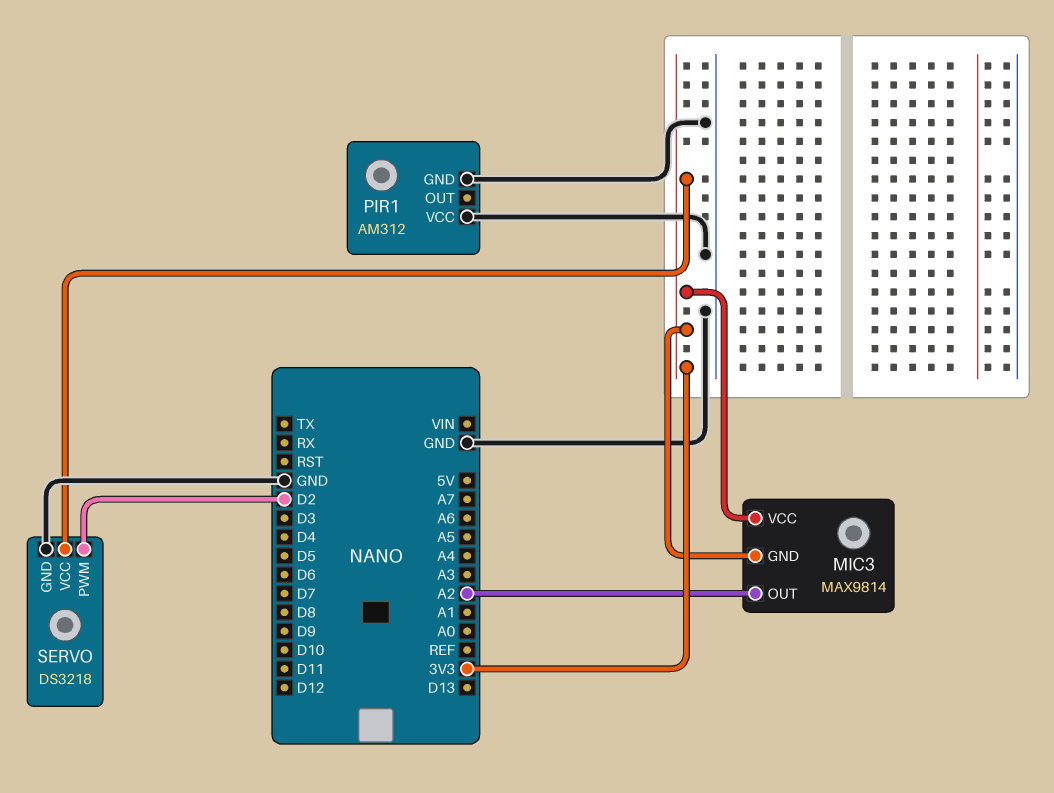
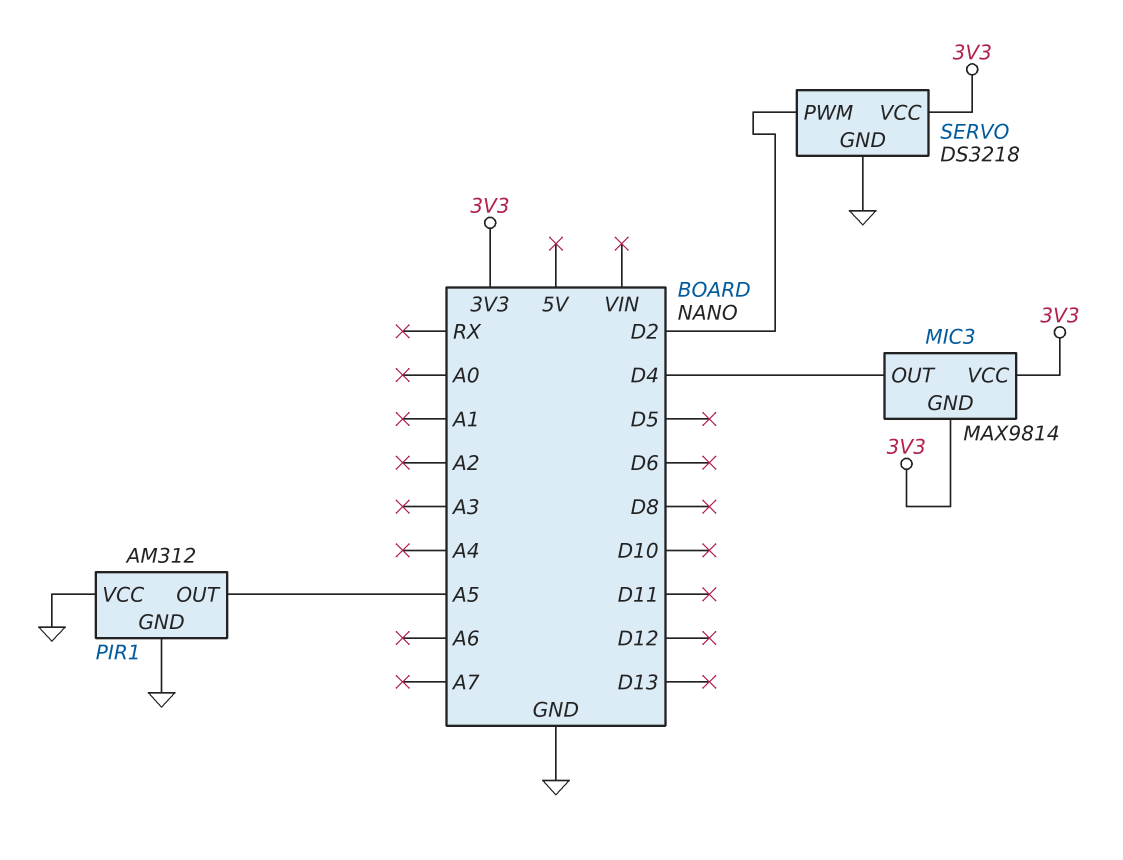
MIC3 pin OUT: A2 -> D4
PIR1 pin OUT: none -> A5

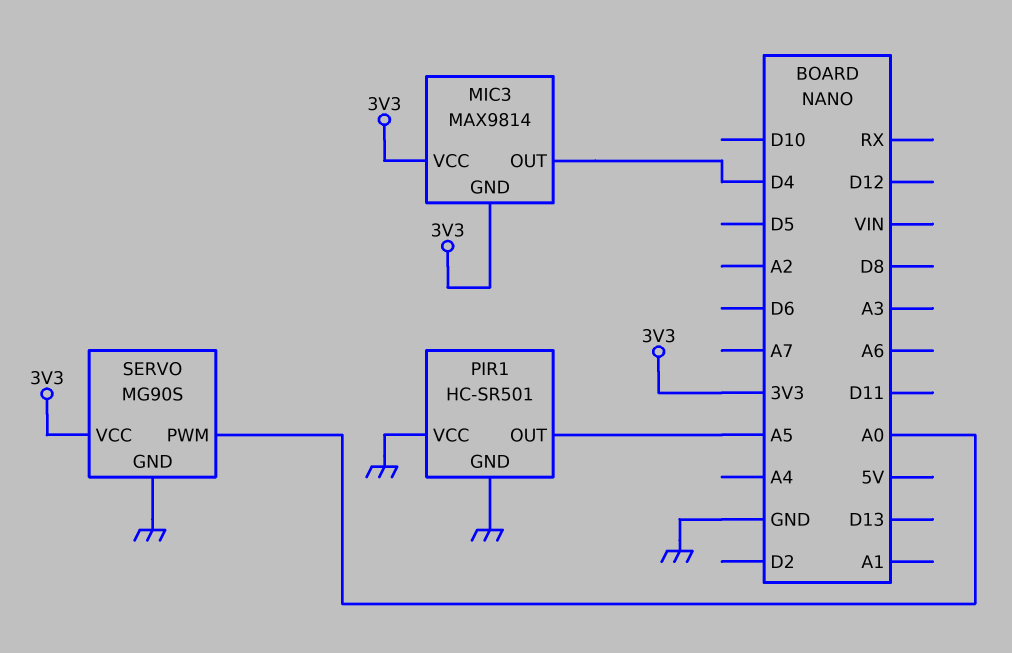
PIR1: AM312 -> HC-SR501
SERVO: DS3218 -> MG90S
SERVO pin PWM: D2 -> A0

